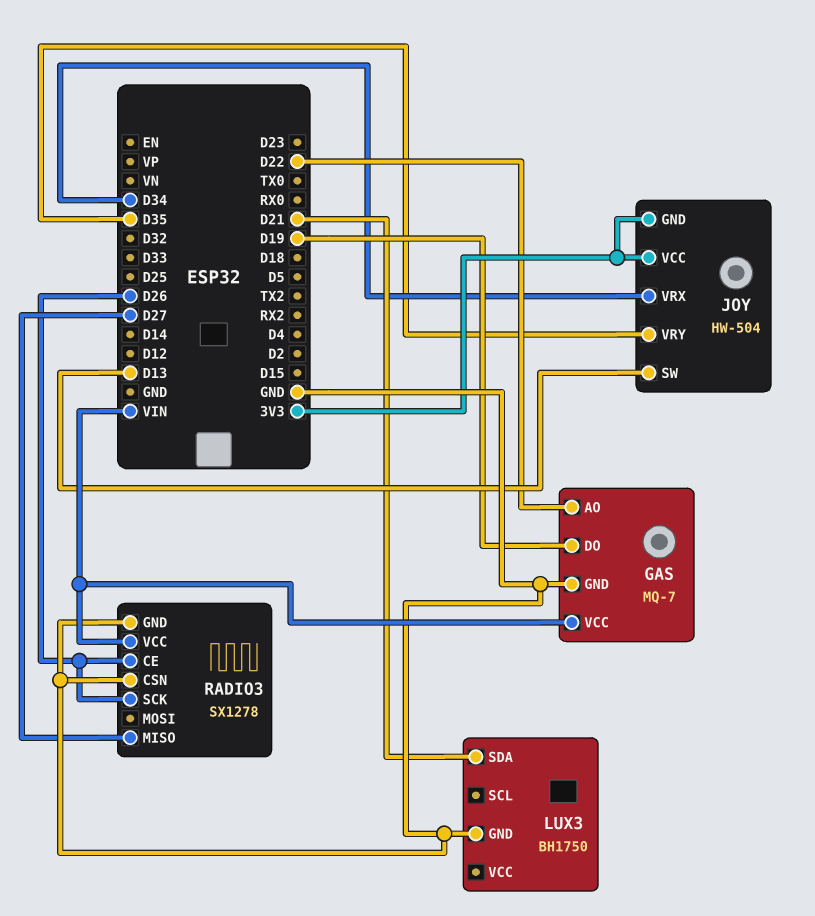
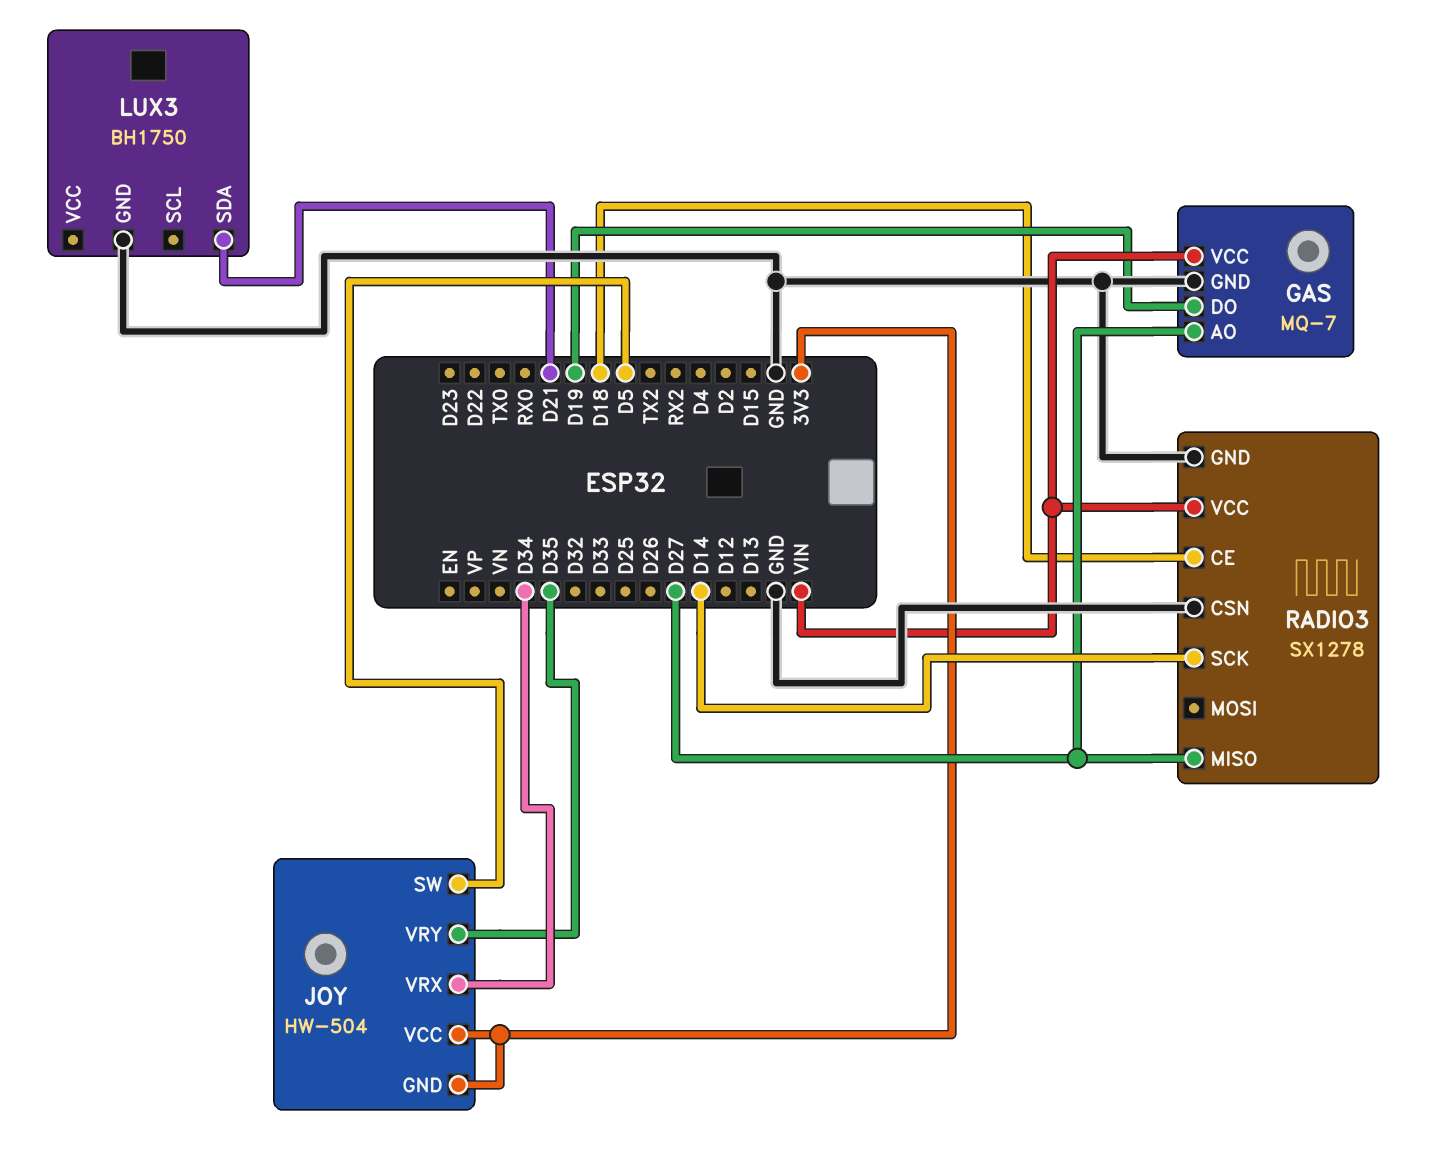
GAS pin AO: D22 -> D27
JOY pin SW: D13 -> D5
RADIO3 pin CE: D26 -> D18
RADIO3 pin SCK: D26 -> D14

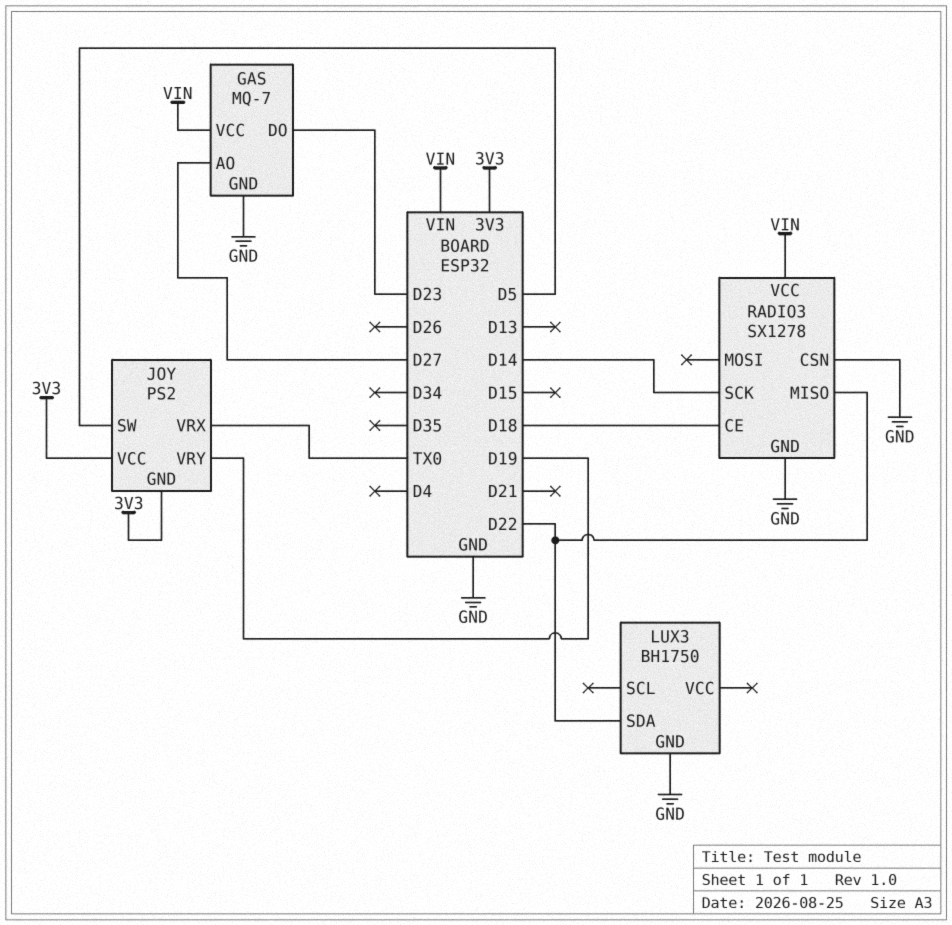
GAS pin DO: D19 -> D23
JOY: HW-504 -> PS2
JOY pin VRX: D34 -> TX0
JOY pin VRY: D35 -> D19
LUX3 pin SDA: D21 -> D22
RADIO3 pin MISO: D27 -> D22

